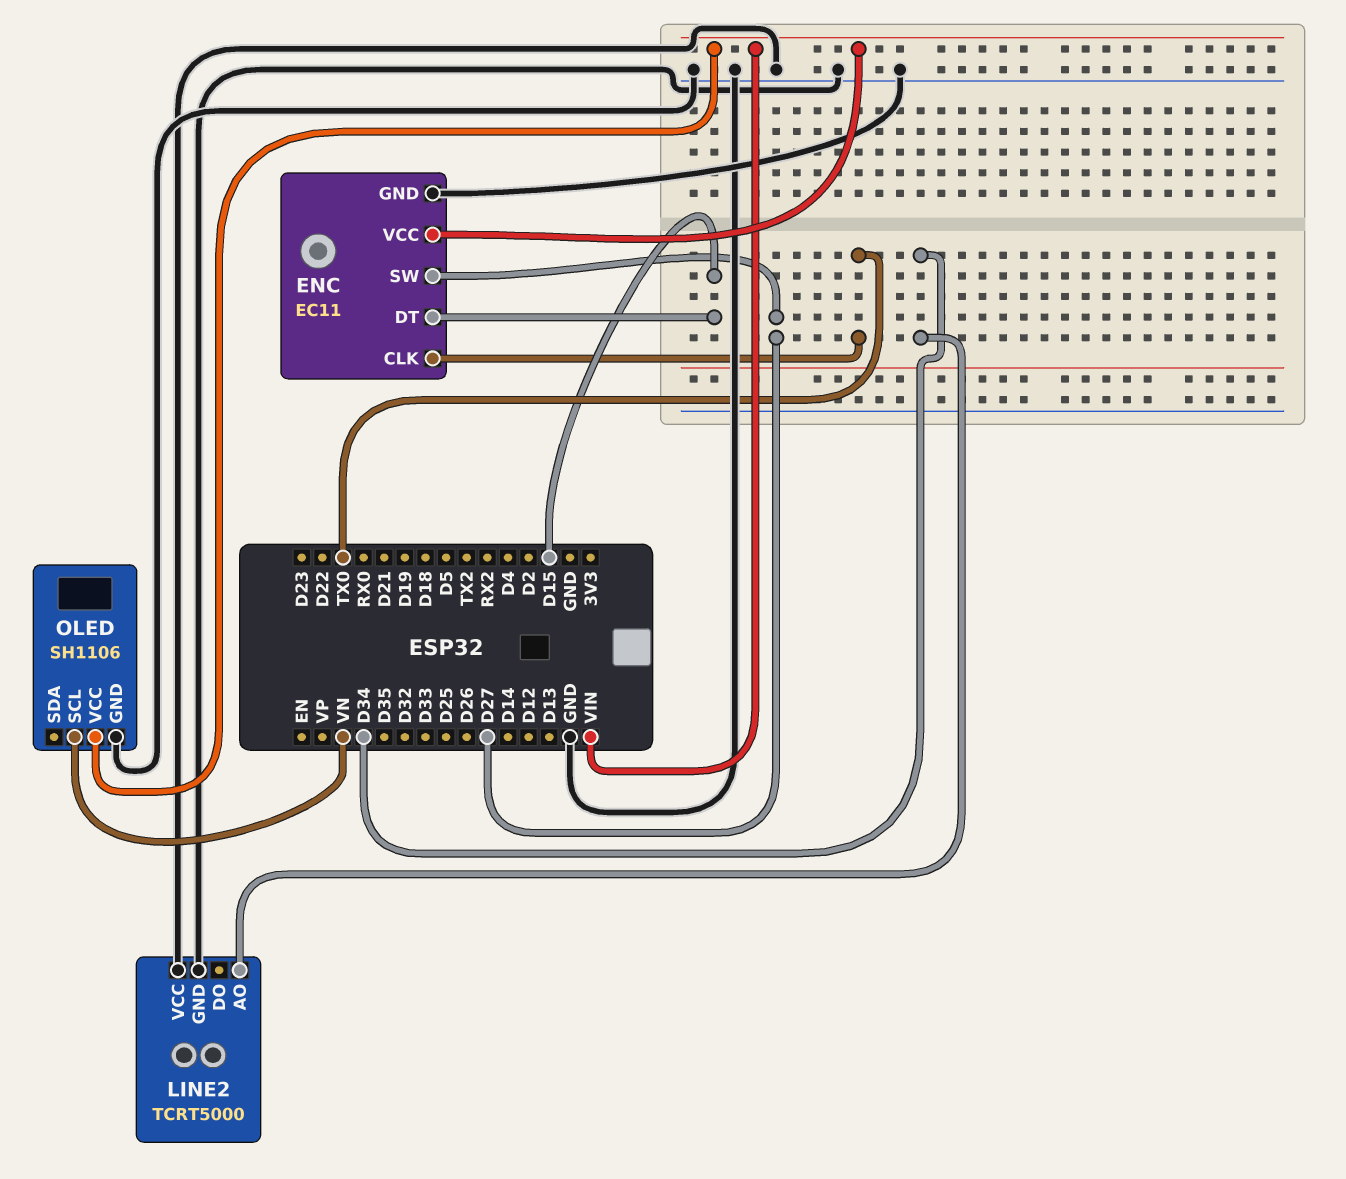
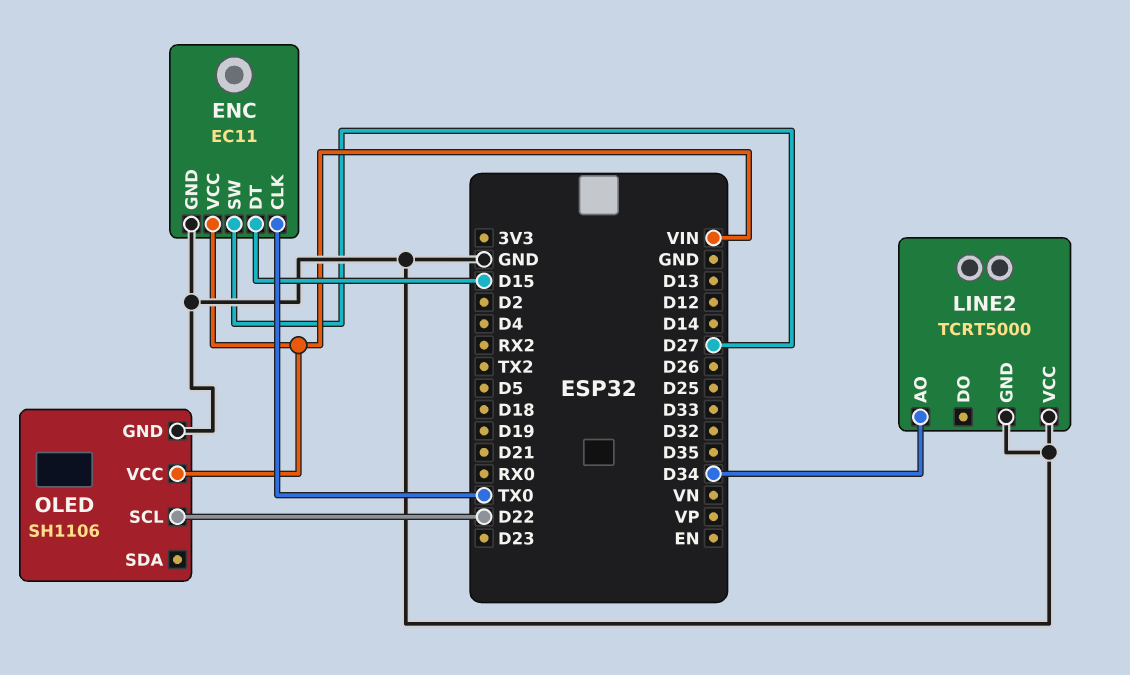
OLED pin SCL: VN -> D22

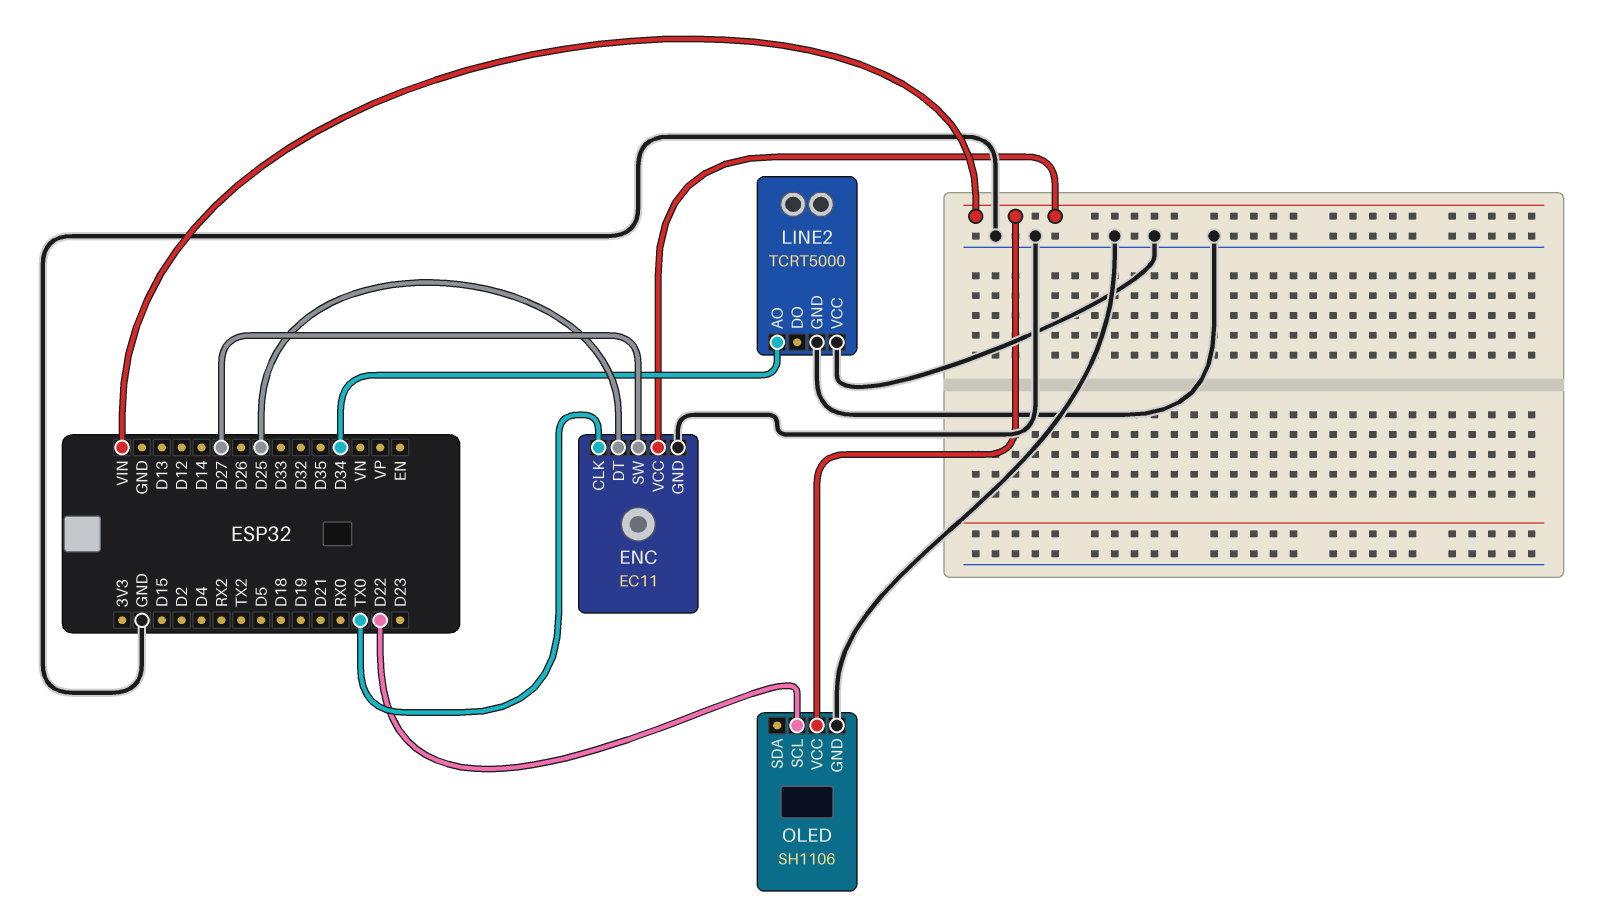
ENC pin DT: D15 -> D25

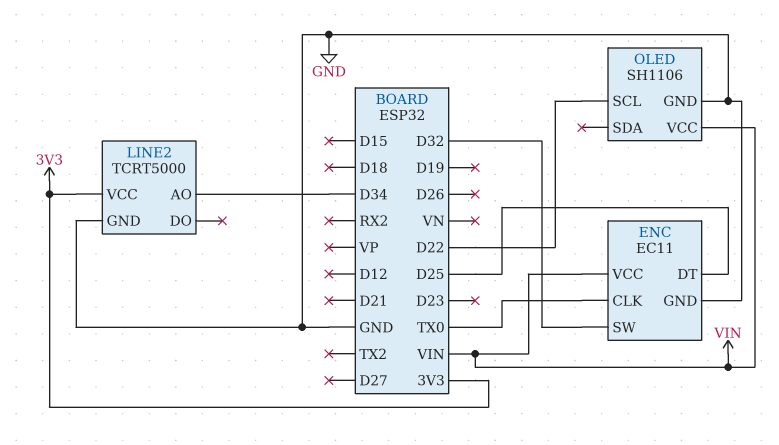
ENC pin SW: D27 -> D32
LINE2 pin VCC: GND -> 3V3

